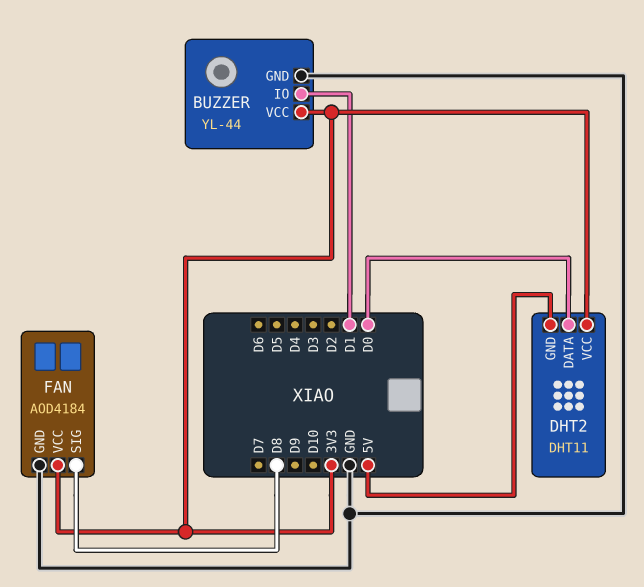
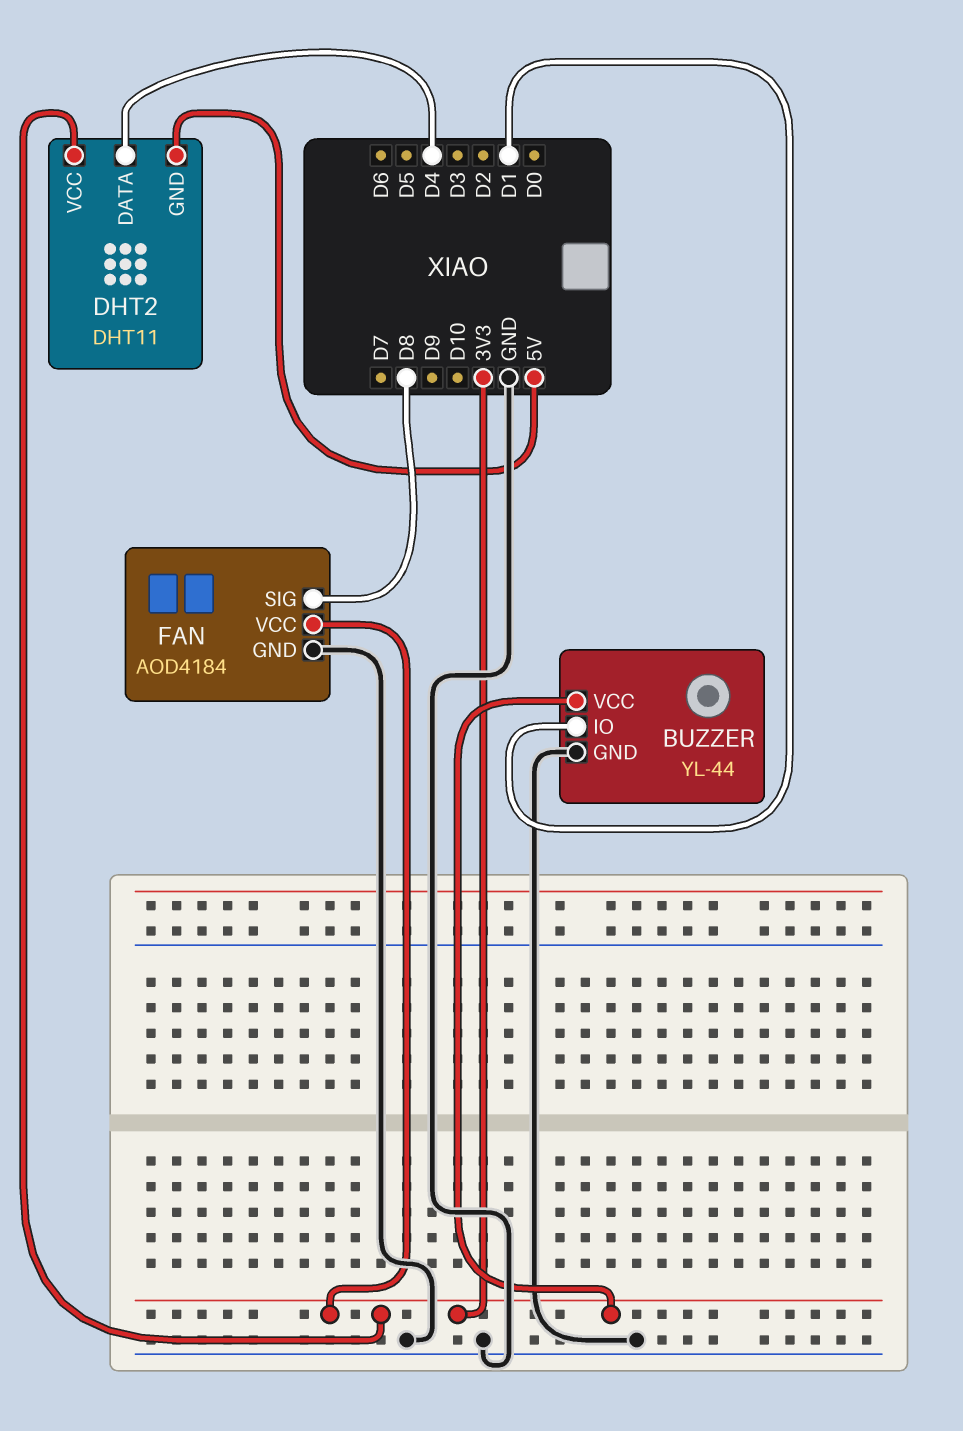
DHT2 pin DATA: D0 -> D4

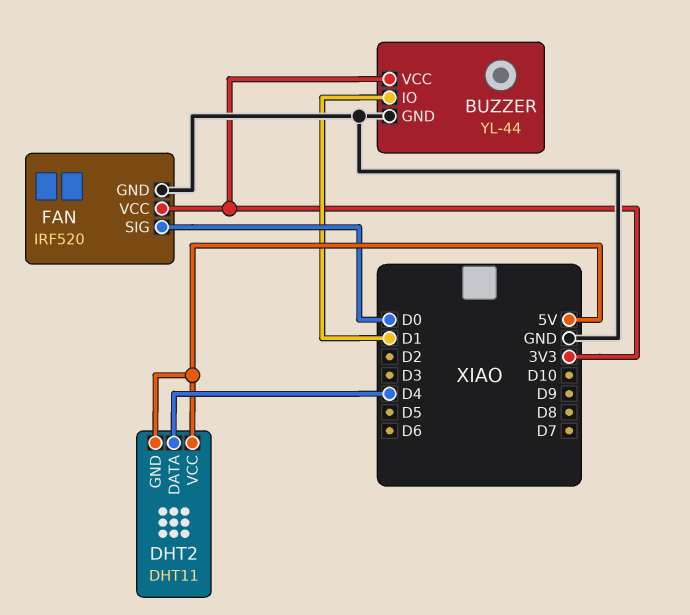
DHT2 pin VCC: 3V3 -> 5V
FAN: AOD4184 -> IRF520
FAN pin SIG: D8 -> D0

